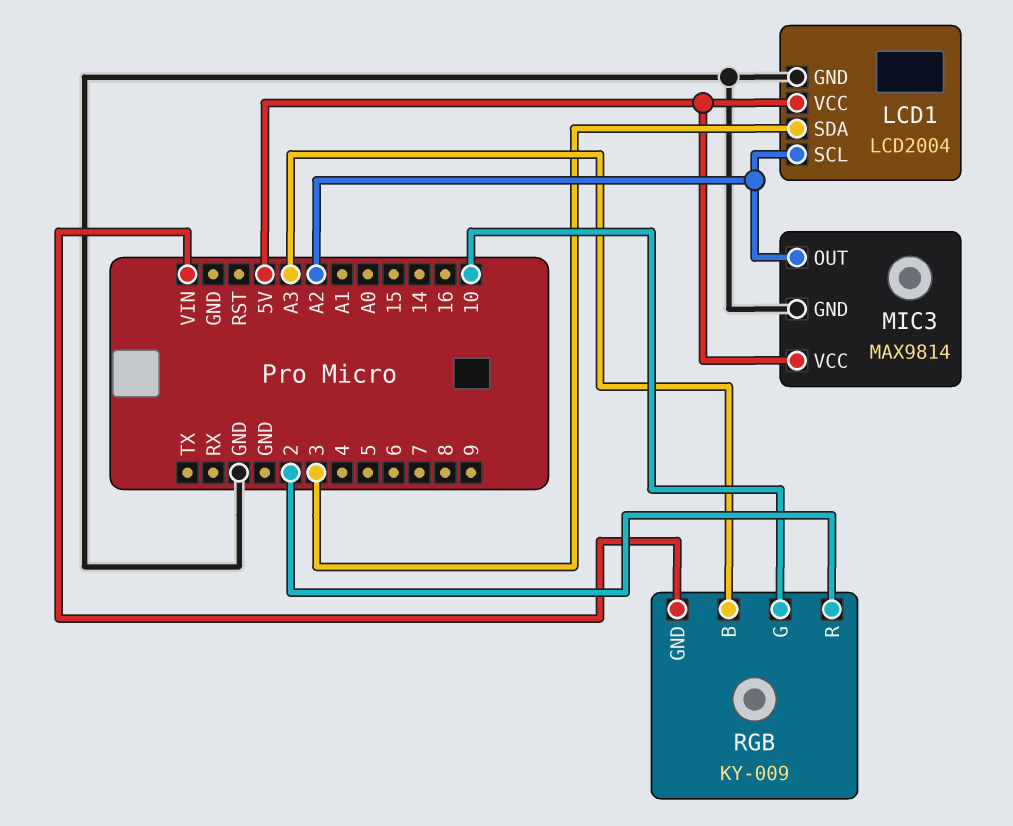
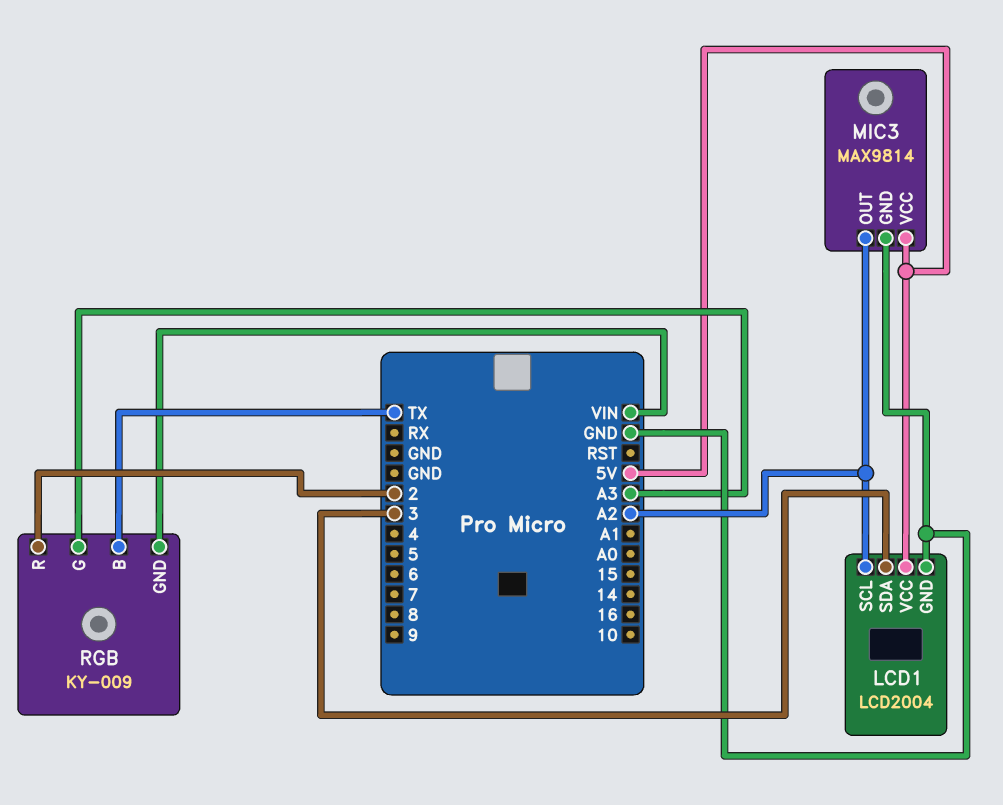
RGB pin B: A3 -> TX
RGB pin G: 10 -> A3

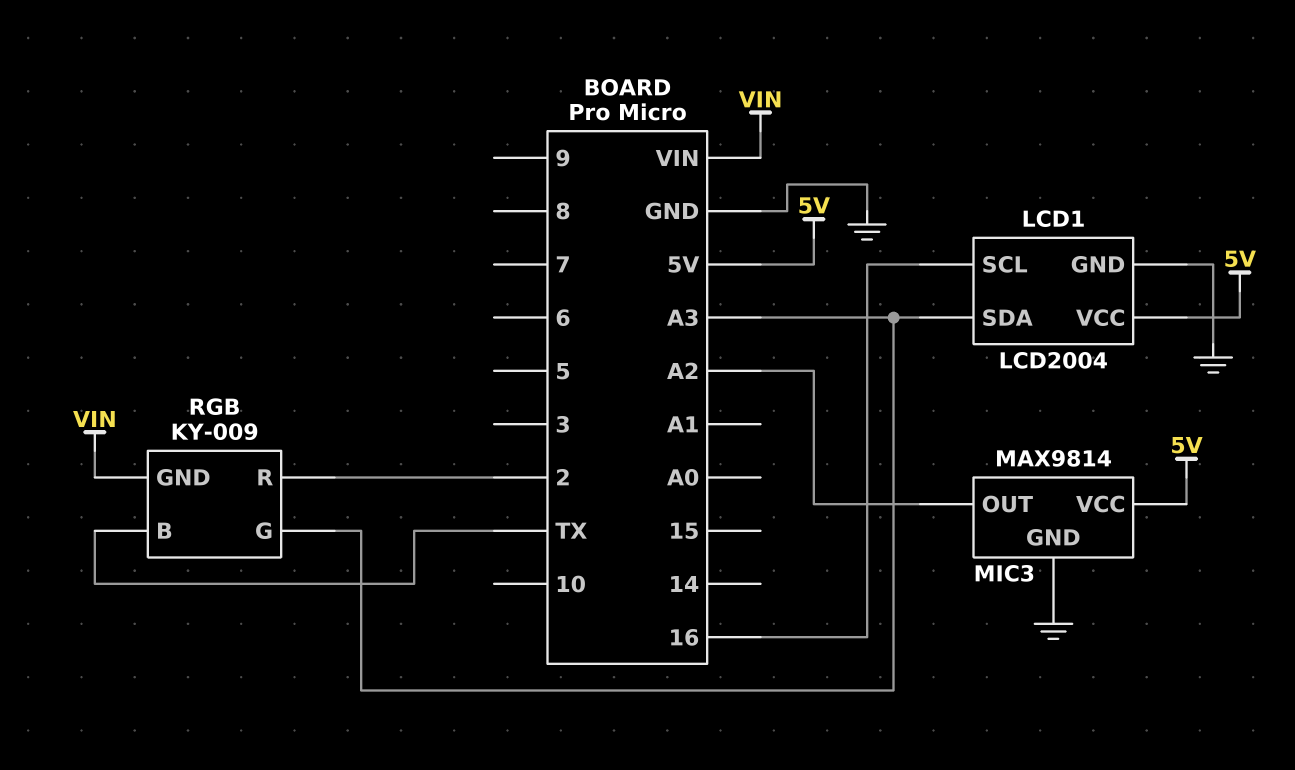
LCD1 pin SCL: A2 -> 16
LCD1 pin SDA: 3 -> A3

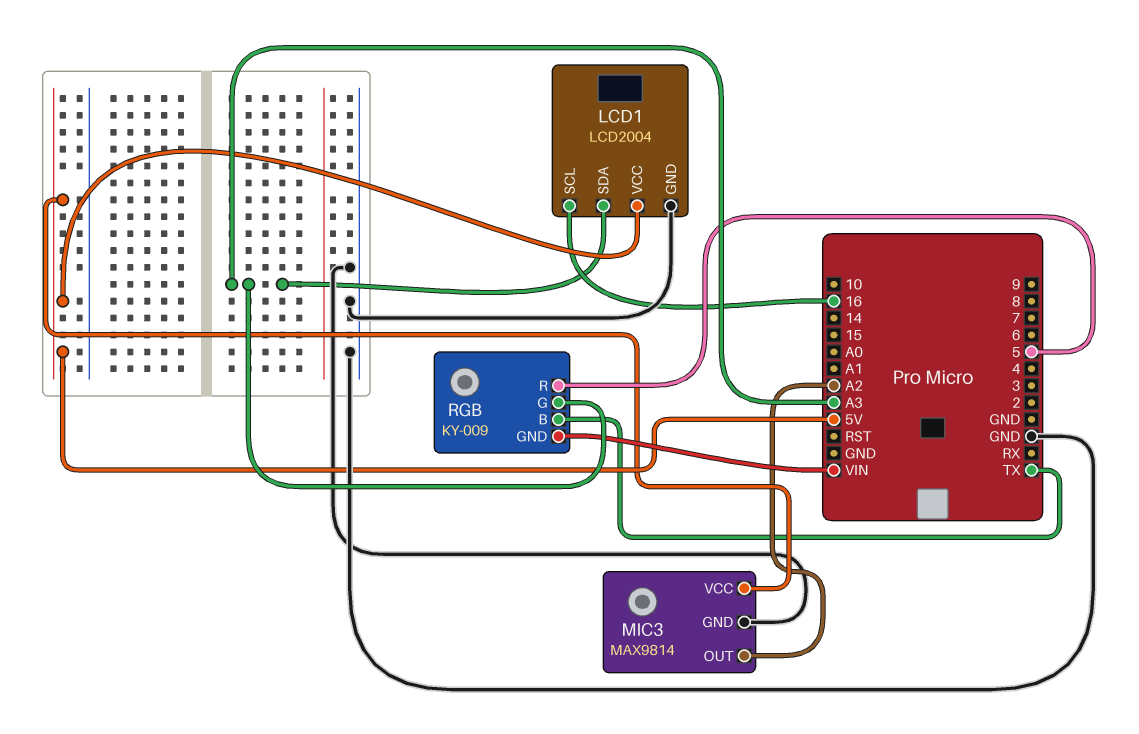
RGB pin R: 2 -> 5

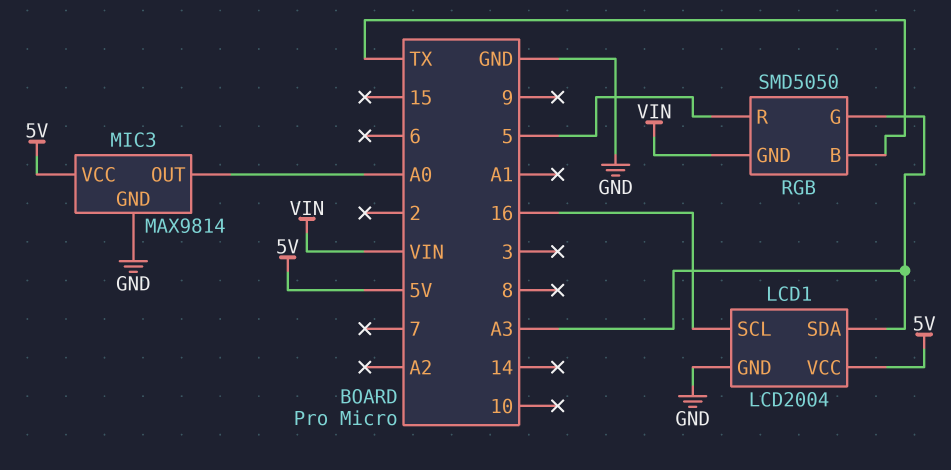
MIC3 pin OUT: A2 -> A0
RGB: KY-009 -> SMD5050

